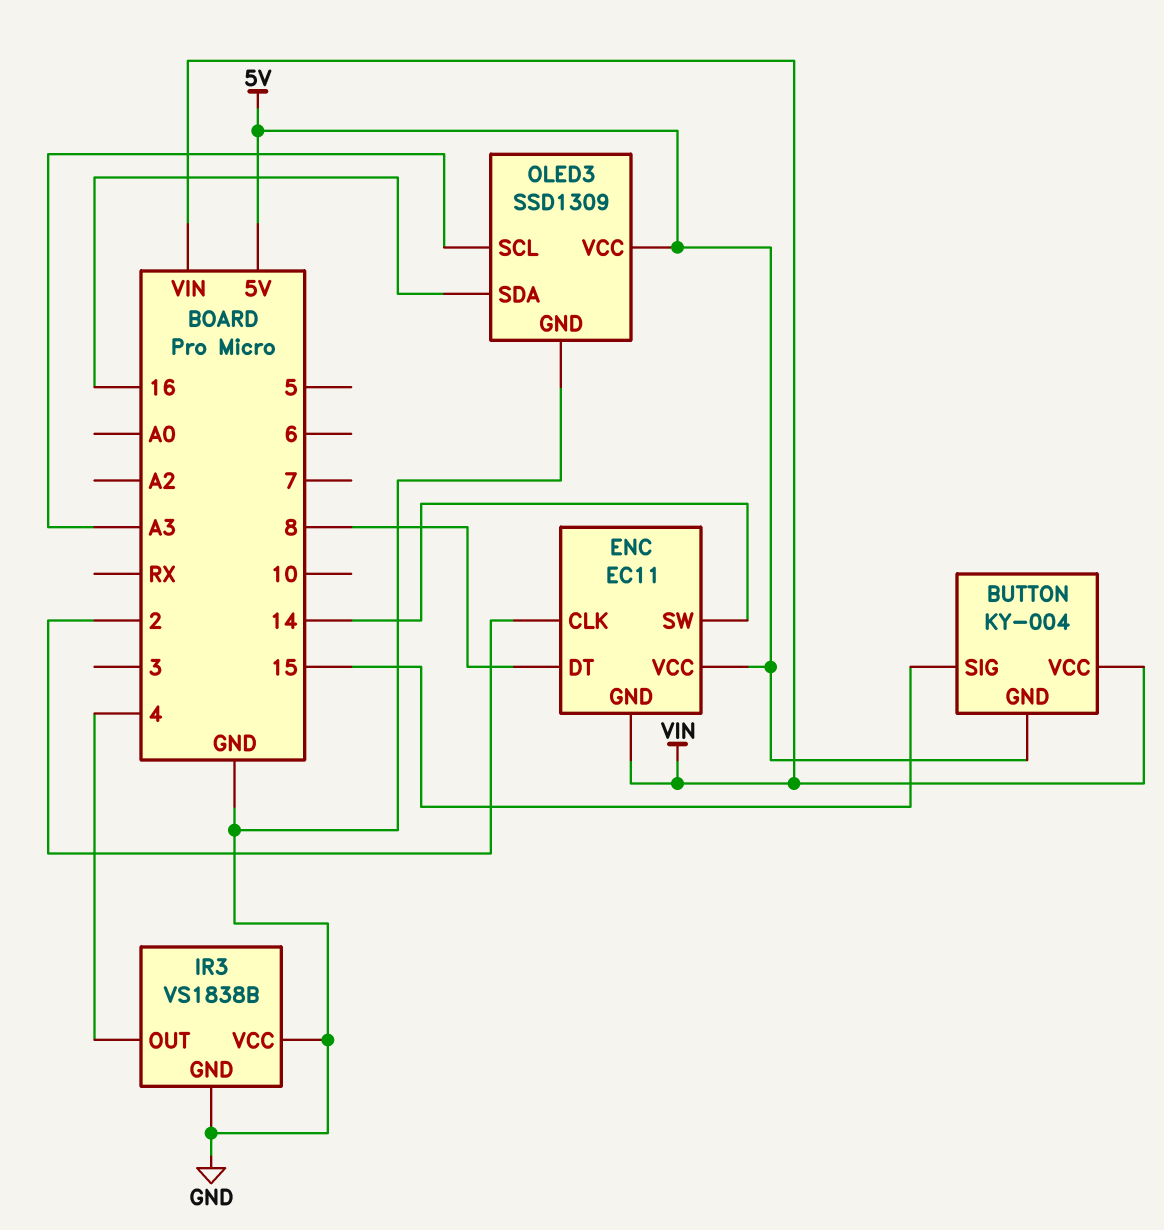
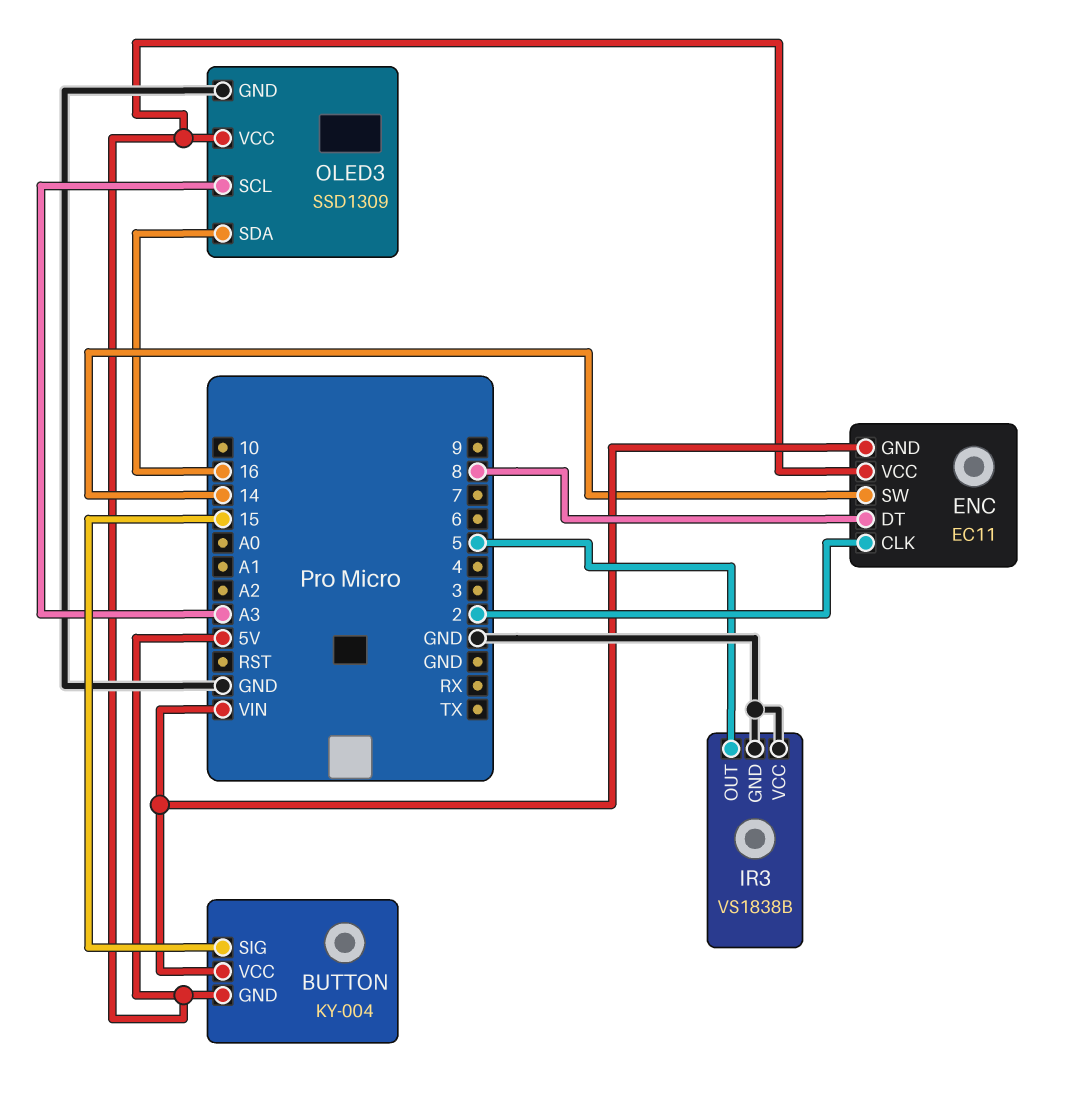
IR3 pin OUT: 4 -> 5

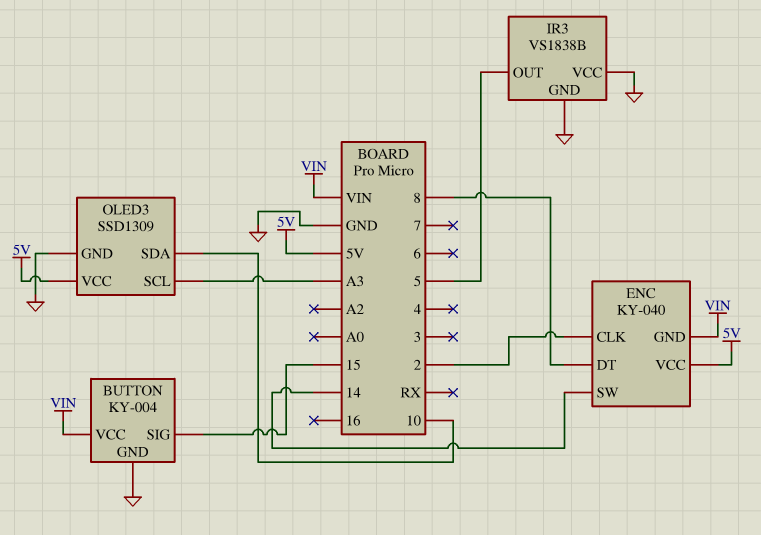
BUTTON pin GND: 5V -> GND
ENC: EC11 -> KY-040
OLED3 pin SDA: 16 -> 10

